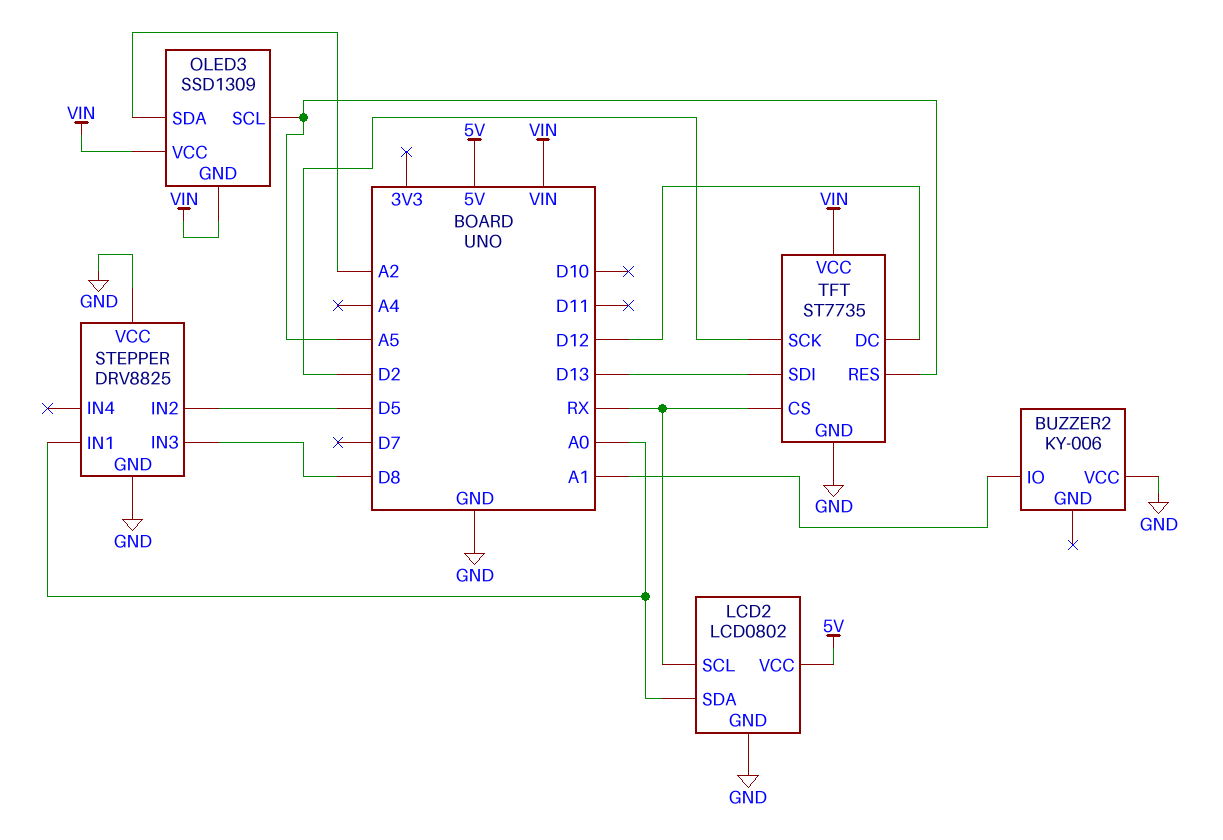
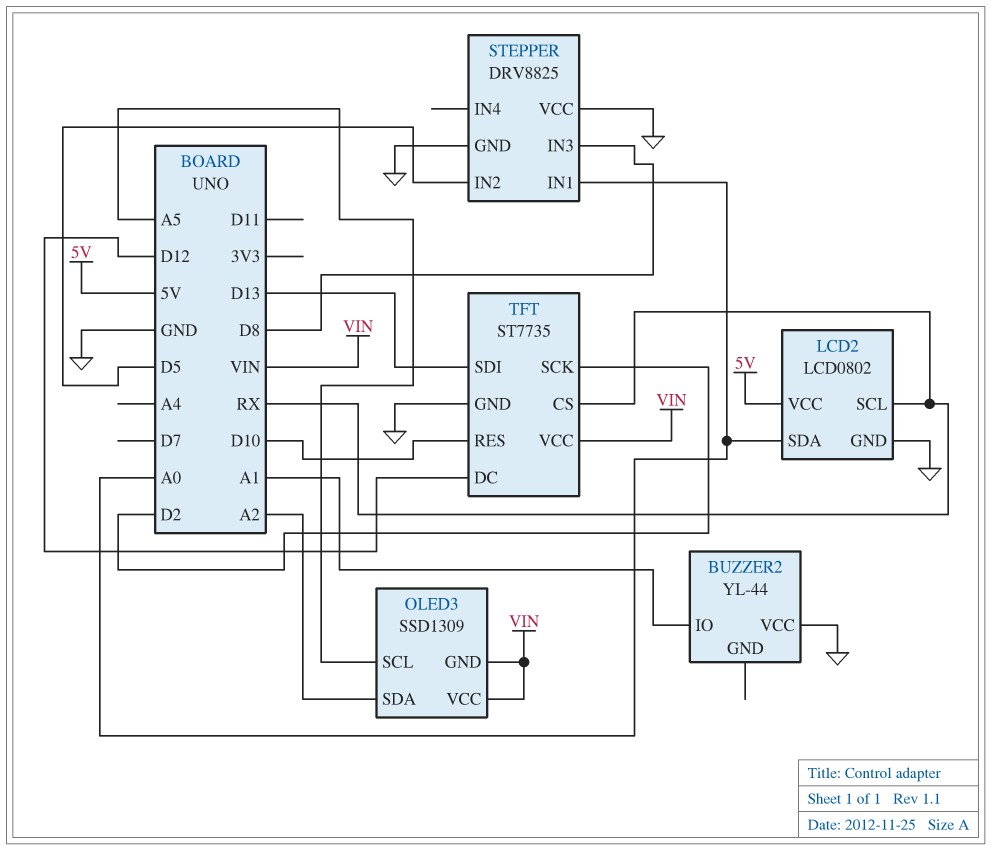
BUZZER2: KY-006 -> YL-44
TFT pin RES: A5 -> D10

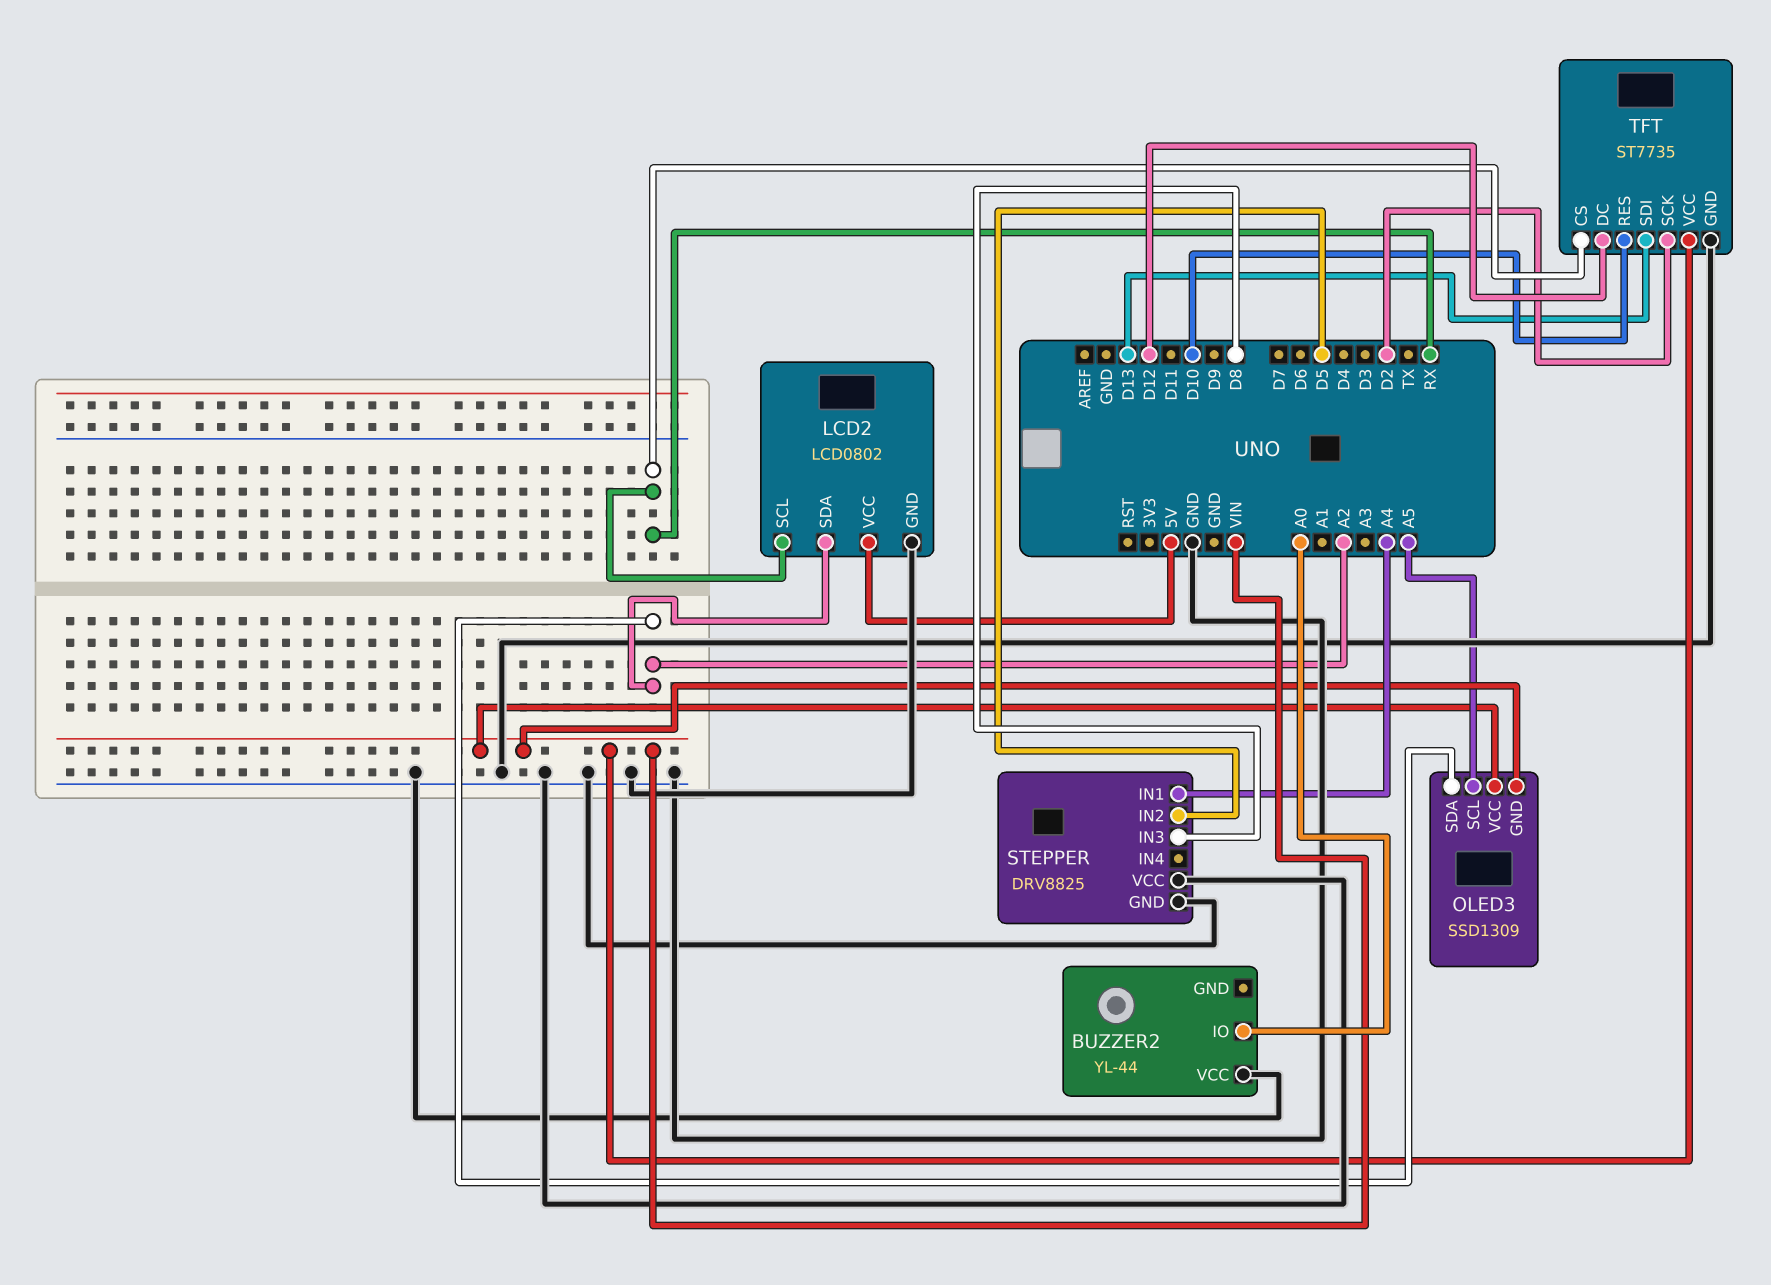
BUZZER2 pin IO: A1 -> A0
LCD2 pin SDA: A0 -> A2
STEPPER pin IN1: A0 -> A4

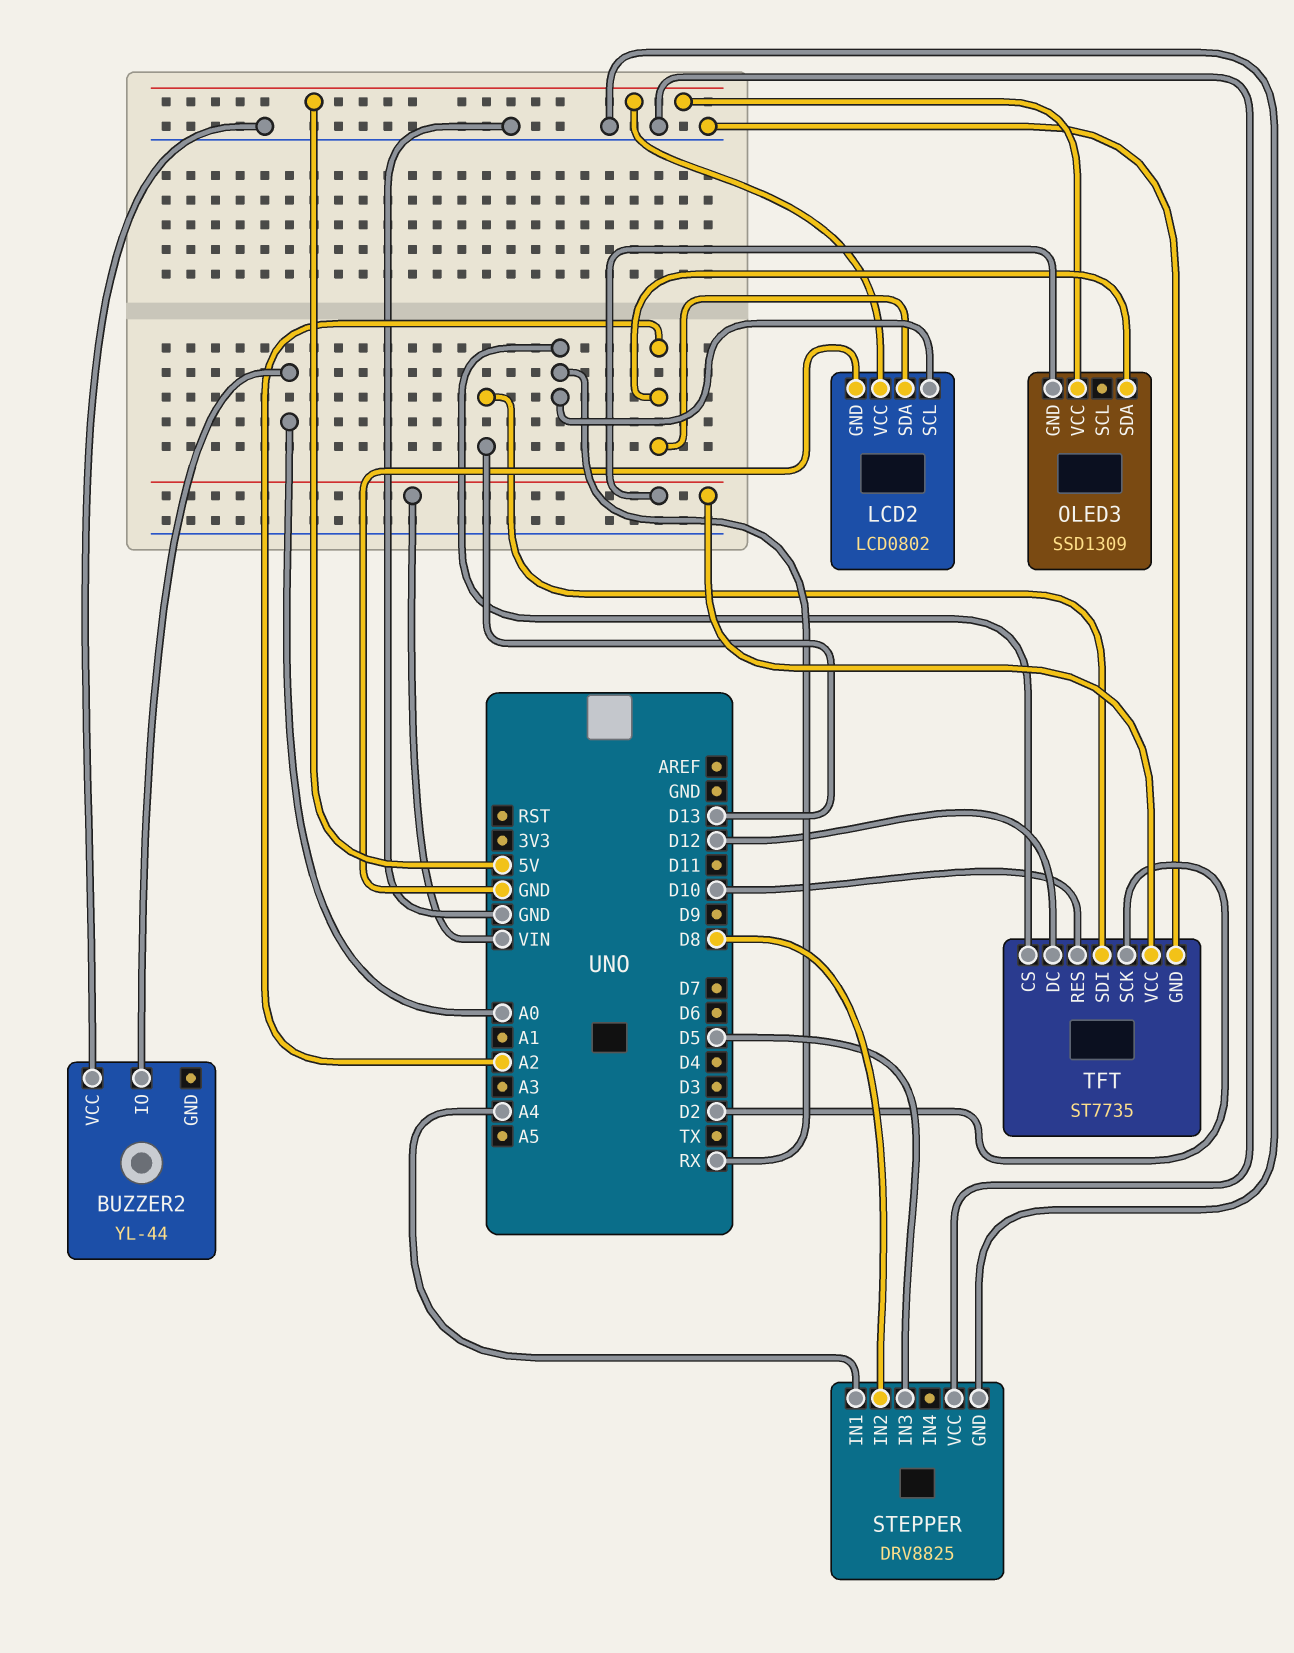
OLED3 pin SCL: A5 -> none
OLED3 pin VCC: VIN -> 5V
STEPPER pin IN2: D5 -> D8
STEPPER pin IN3: D8 -> D5

